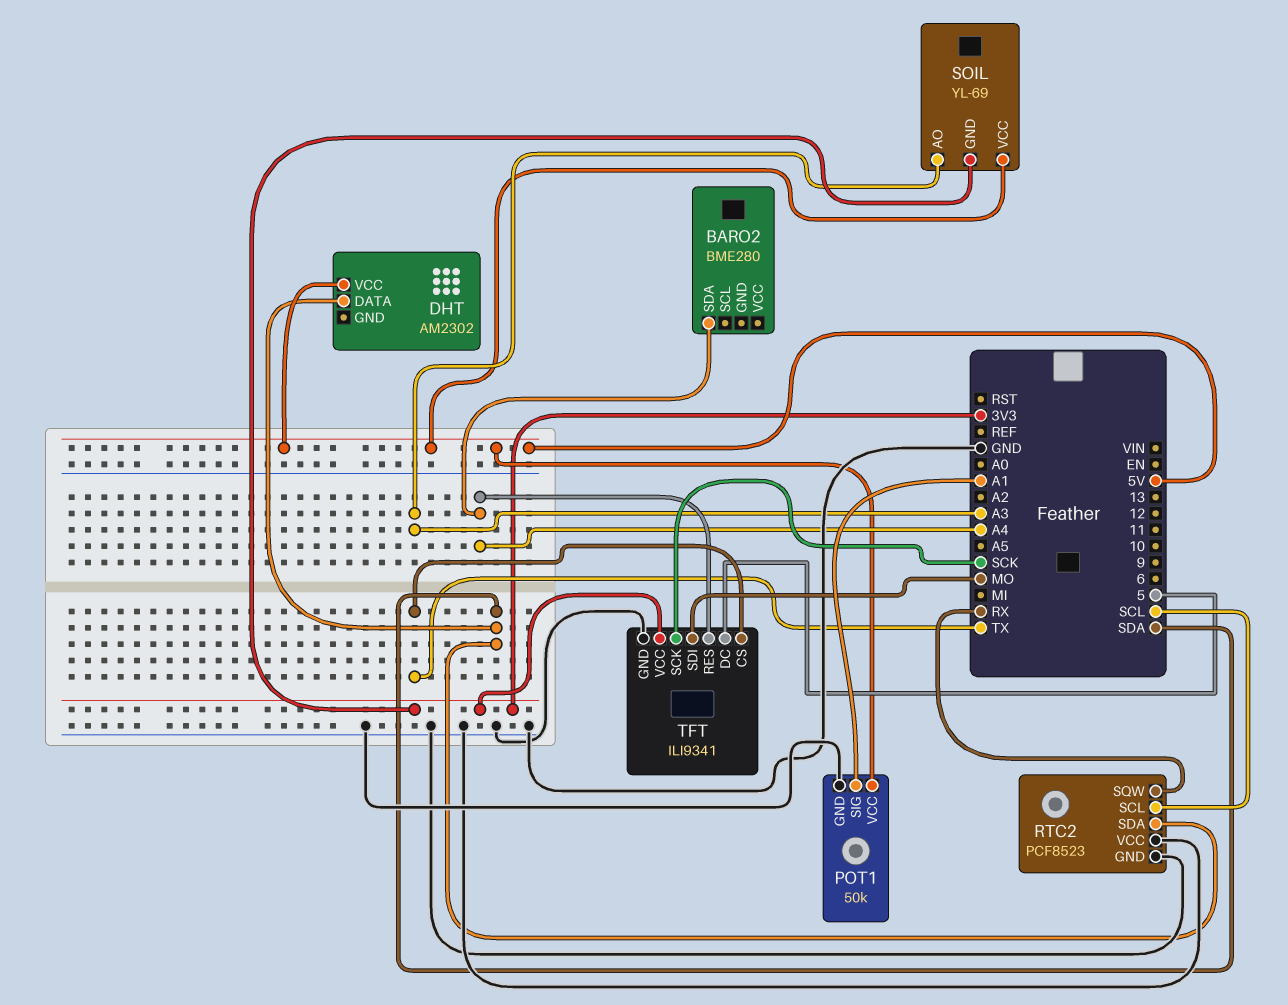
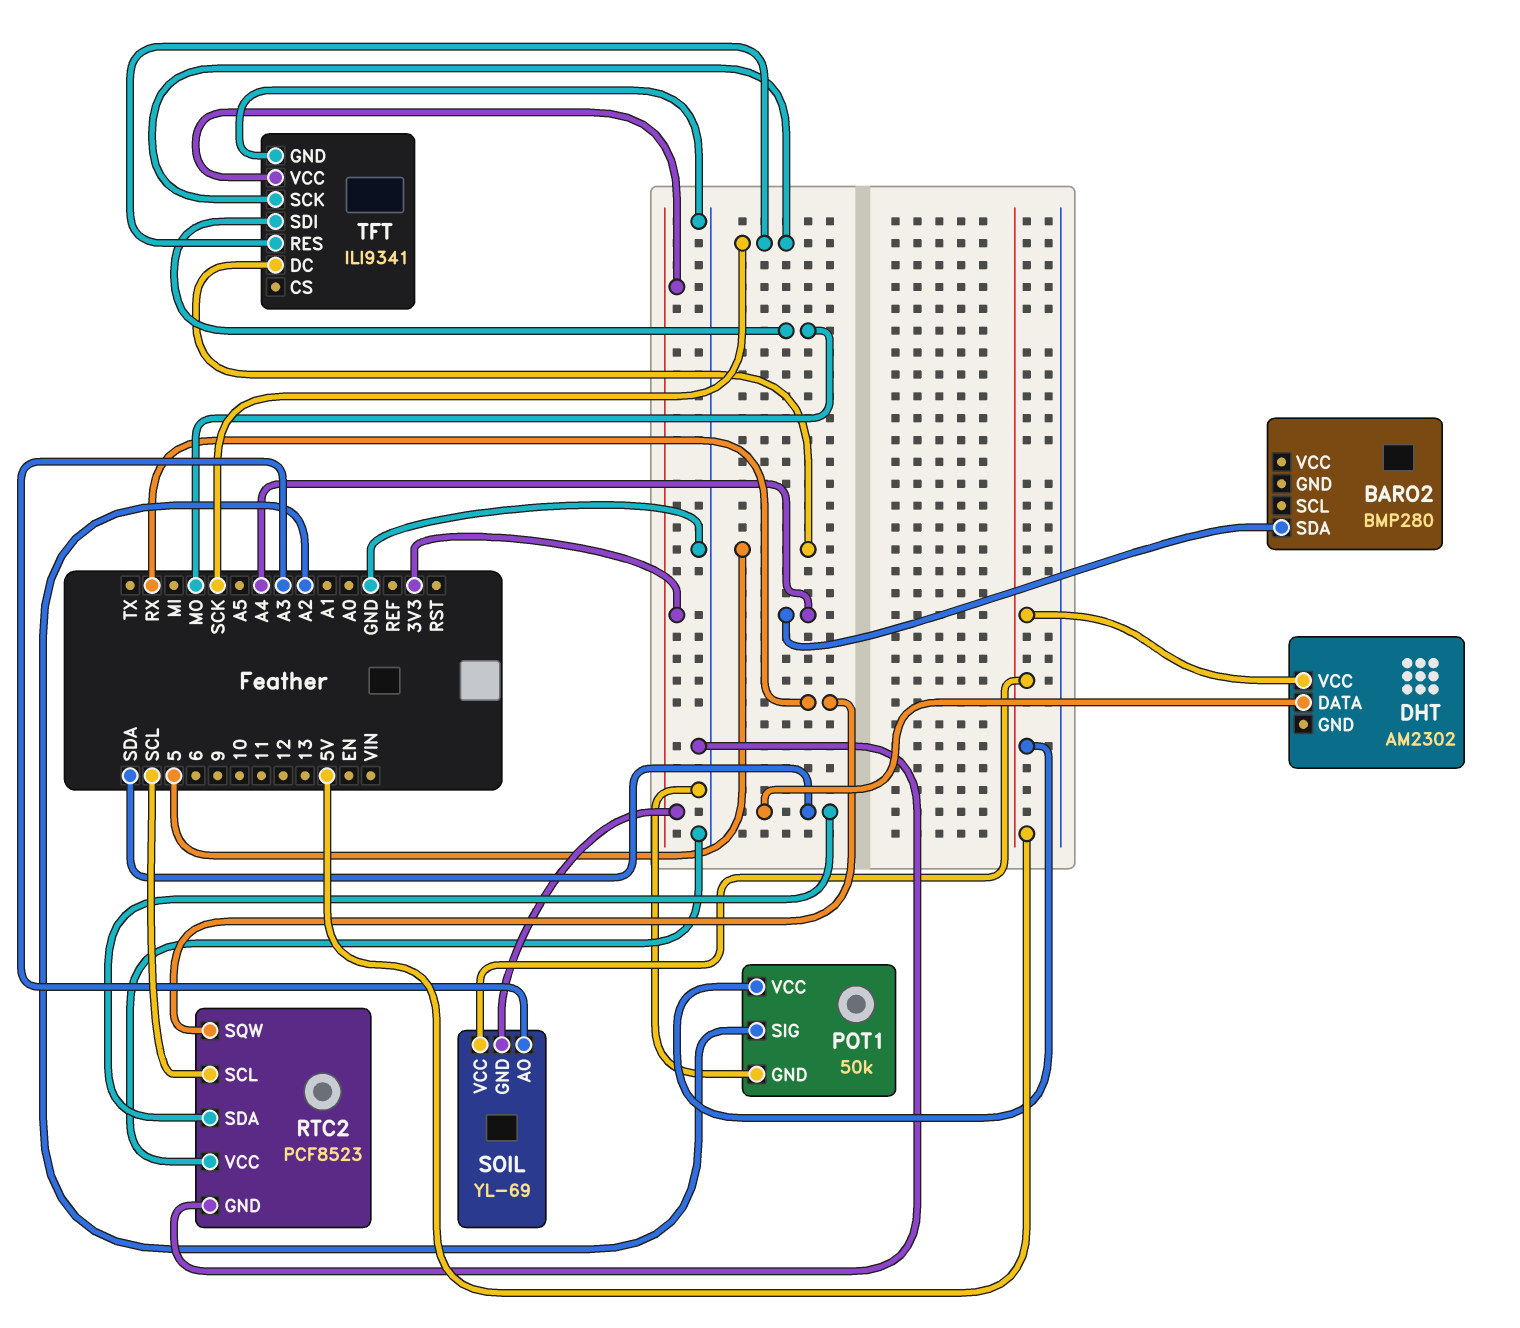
BARO2: BME280 -> BMP280
POT1 pin SIG: A1 -> A2
TFT pin CS: TX -> none
TFT pin RES: A4 -> SCK

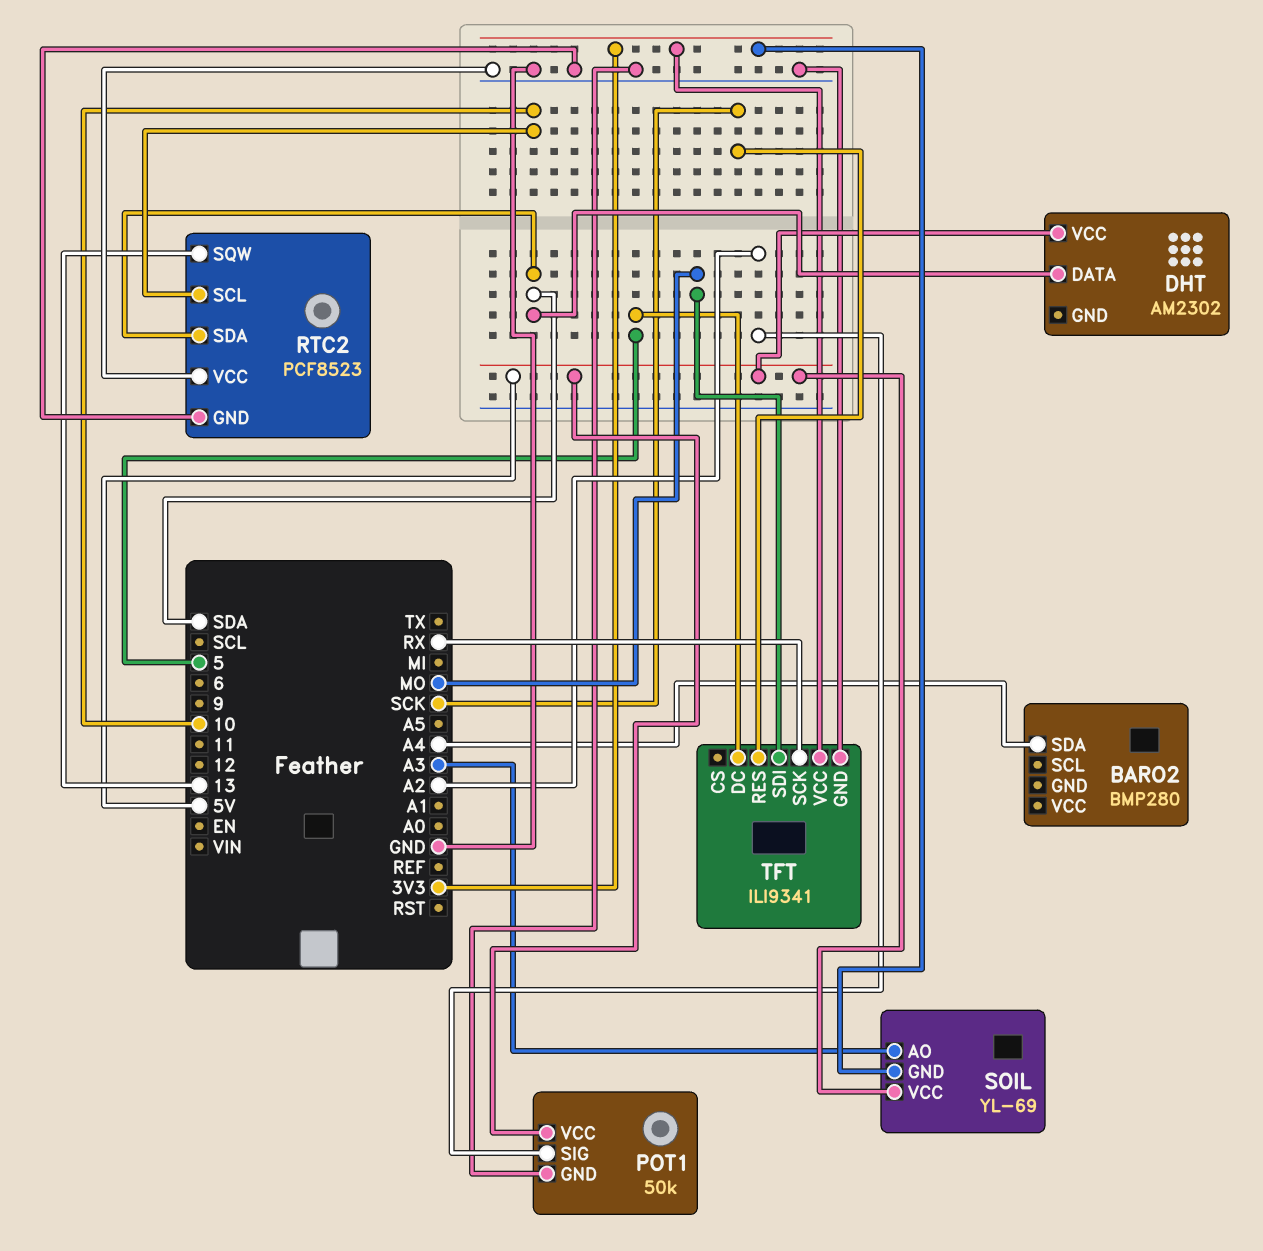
RTC2 pin SCL: SCL -> 10
RTC2 pin SQW: RX -> 13
TFT pin SCK: SCK -> RX

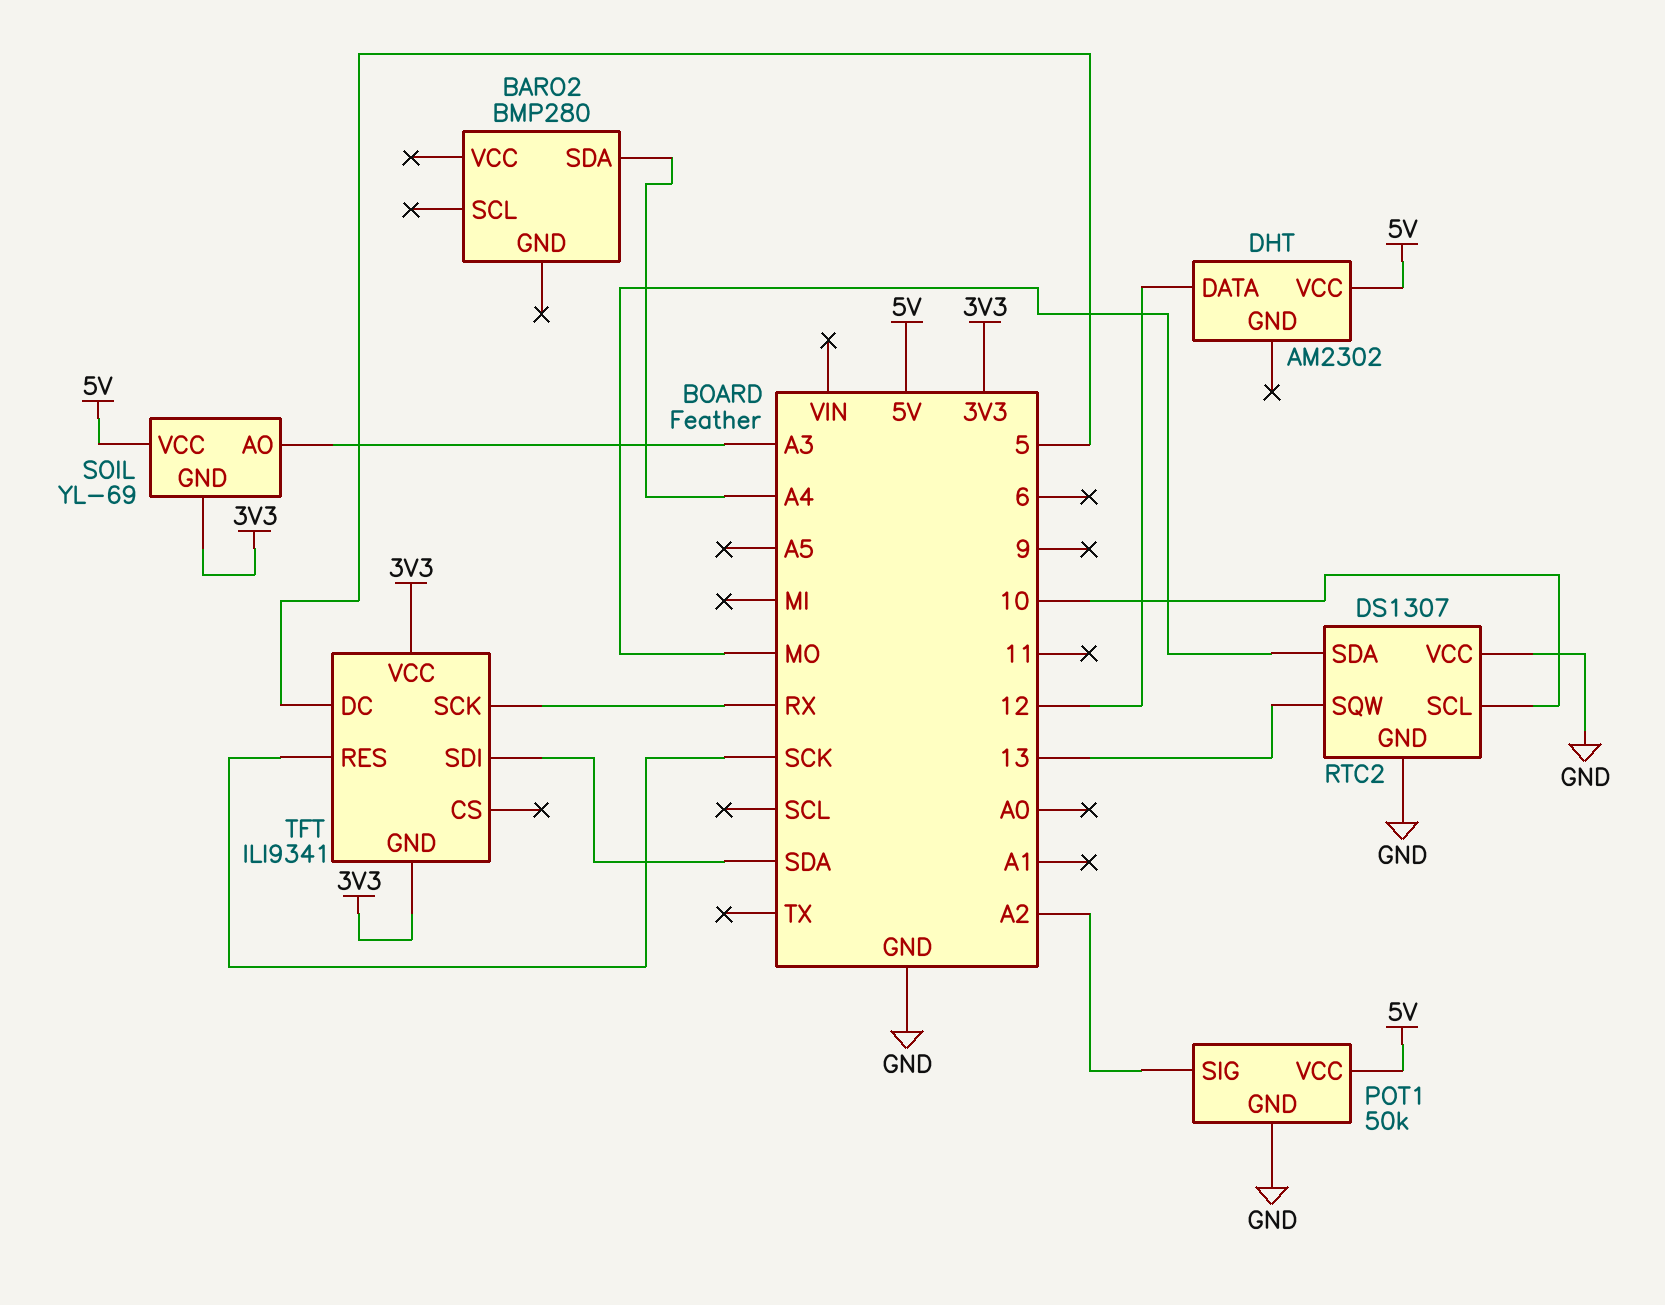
DHT pin DATA: SDA -> 12
RTC2: PCF8523 -> DS1307
RTC2 pin SDA: SDA -> MO
TFT pin GND: GND -> 3V3
TFT pin SDI: MO -> SDA

